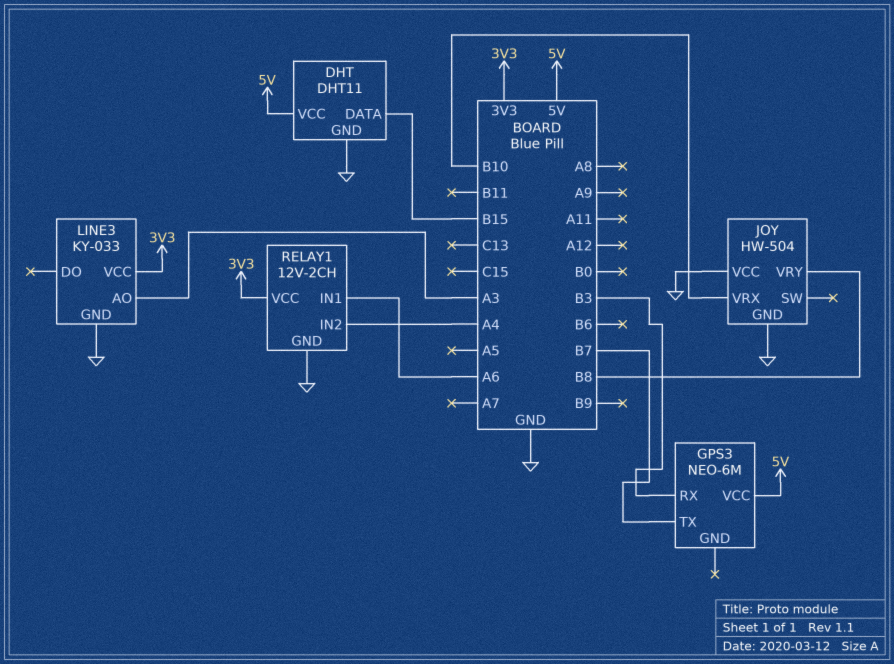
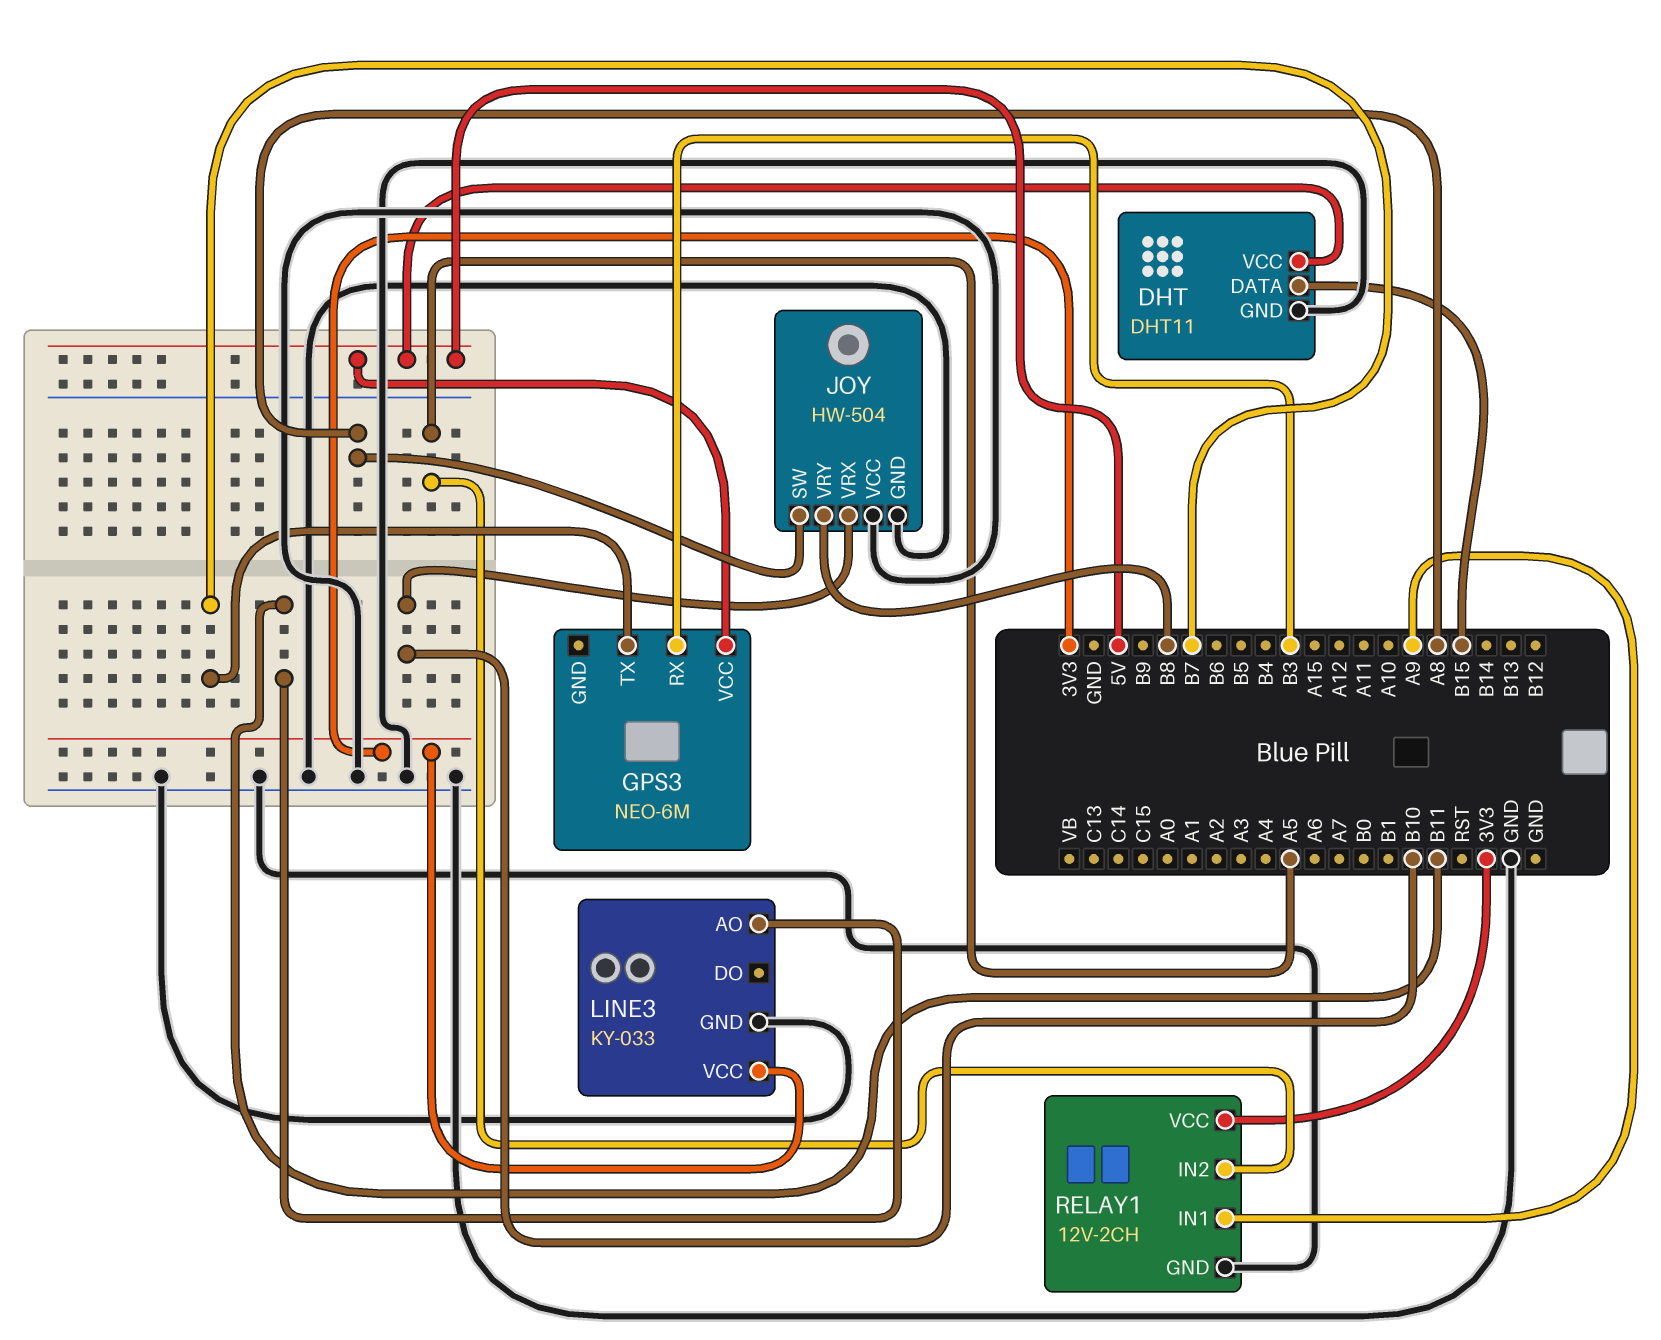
JOY pin SW: none -> A8
LINE3 pin AO: A3 -> B11
RELAY1 pin IN1: A6 -> A9
RELAY1 pin IN2: A4 -> A5

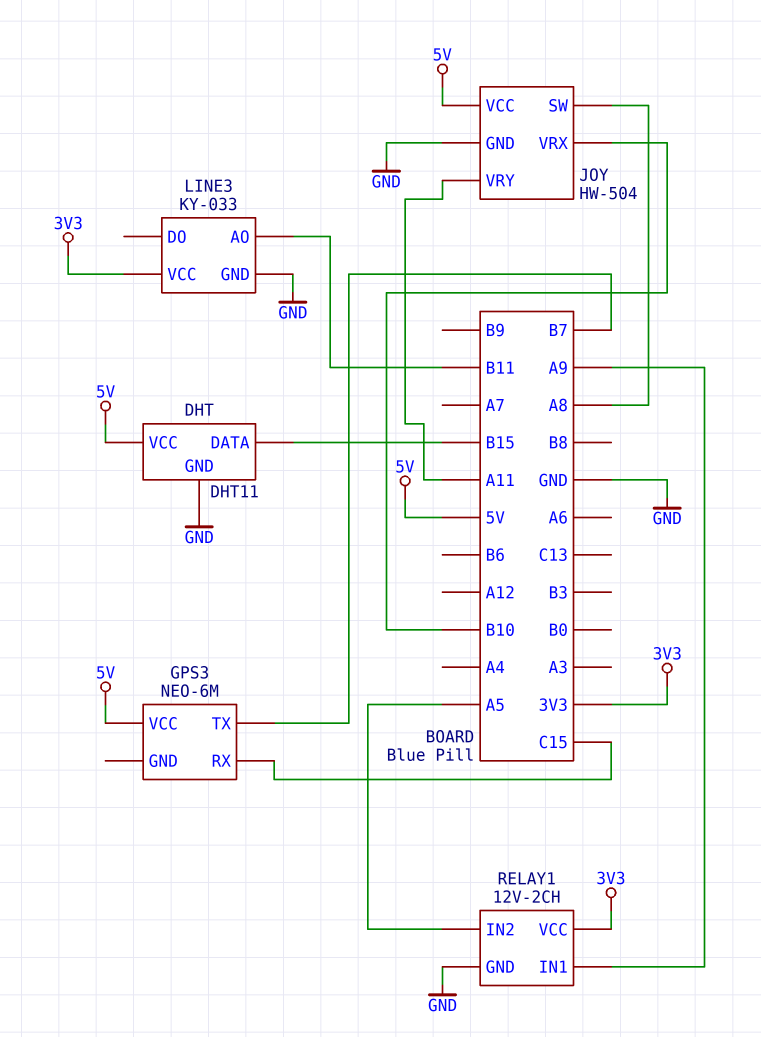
GPS3 pin RX: B3 -> C15
JOY pin VCC: GND -> 5V
JOY pin VRY: B8 -> A11

